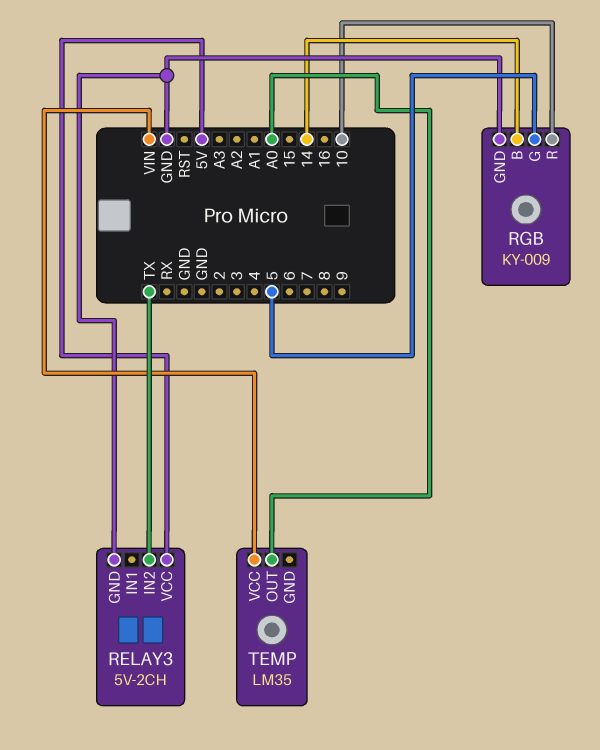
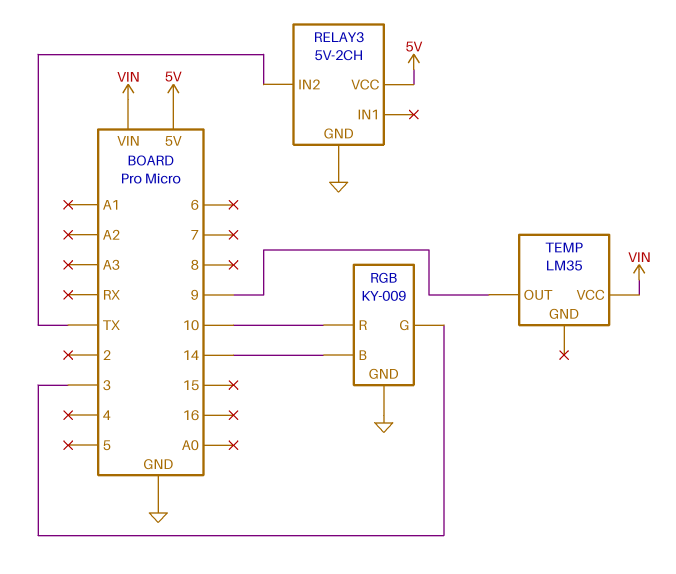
RGB pin G: 5 -> 3
TEMP pin OUT: A0 -> 9

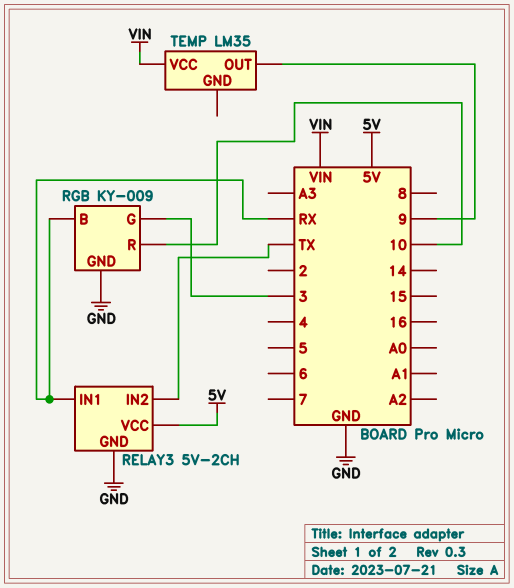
RELAY3 pin IN1: none -> RX
RGB pin B: 14 -> RX

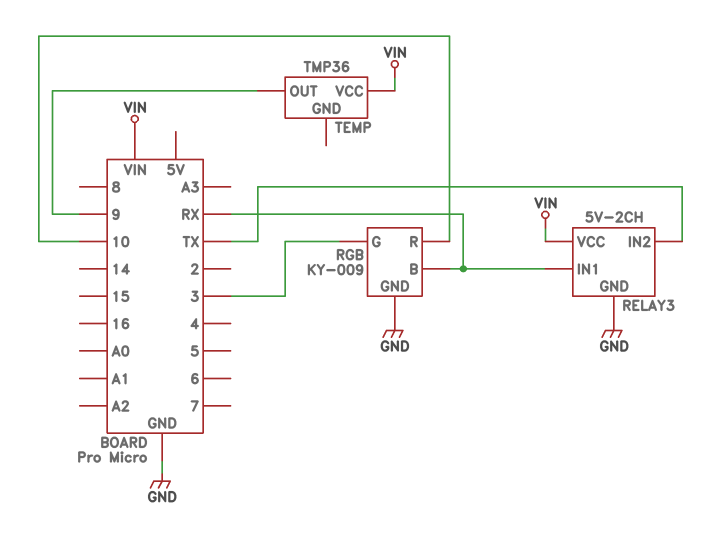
RELAY3 pin VCC: 5V -> VIN
TEMP: LM35 -> TMP36

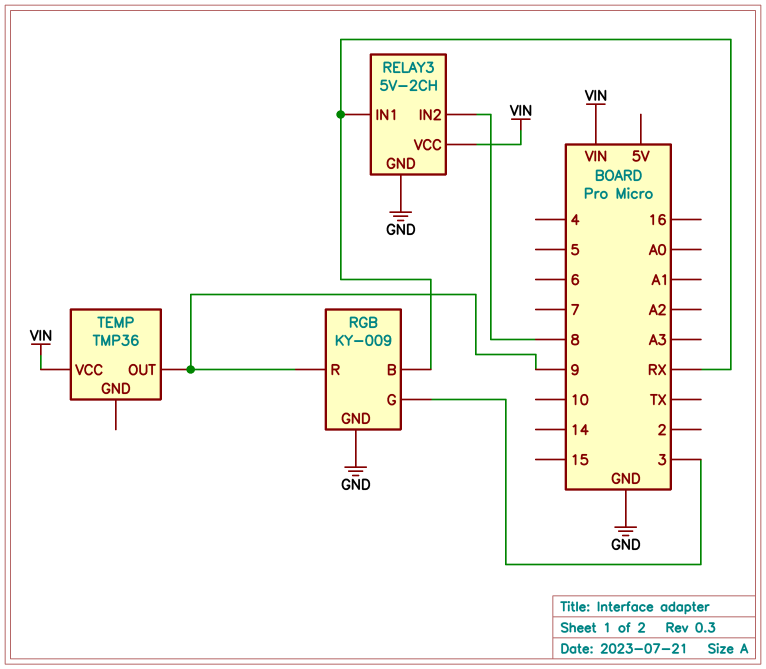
RELAY3 pin IN2: TX -> 8
RGB pin R: 10 -> 9

